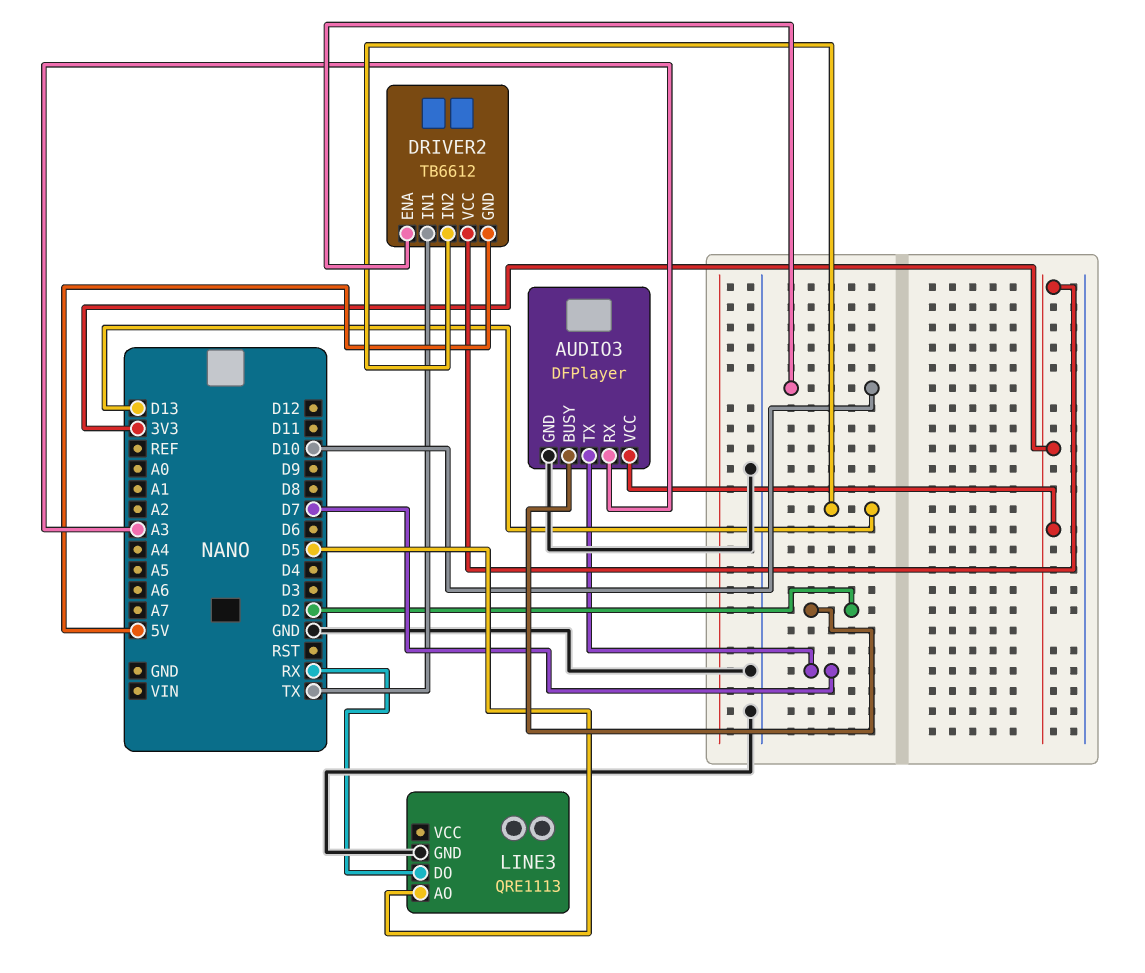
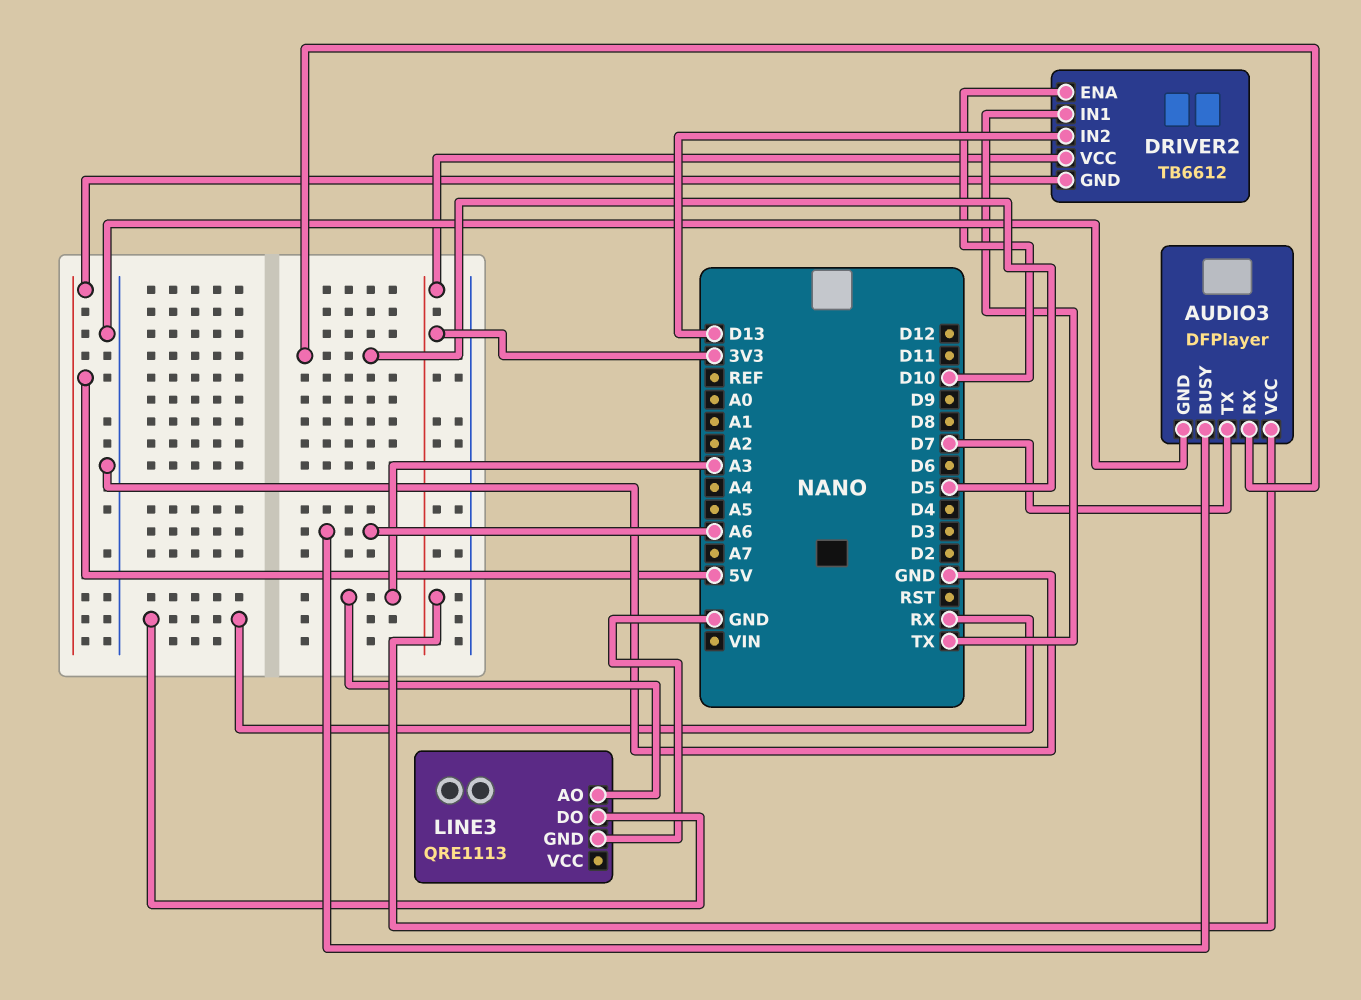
AUDIO3 pin BUSY: D2 -> A6
AUDIO3 pin RX: A3 -> D5
LINE3 pin AO: D5 -> A3

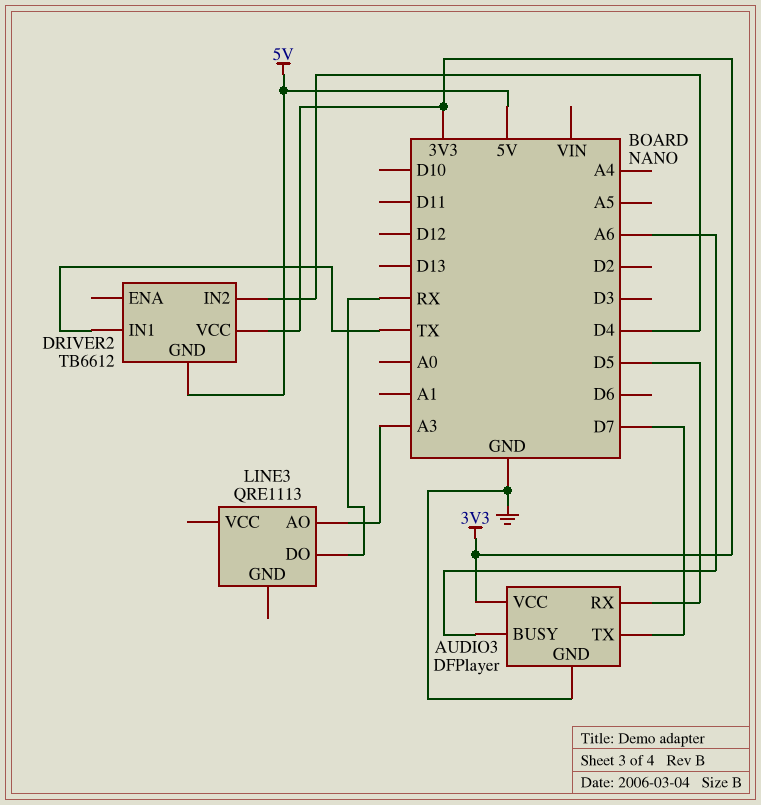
DRIVER2 pin ENA: D10 -> none
DRIVER2 pin IN2: D13 -> D4
LINE3 pin GND: GND -> none

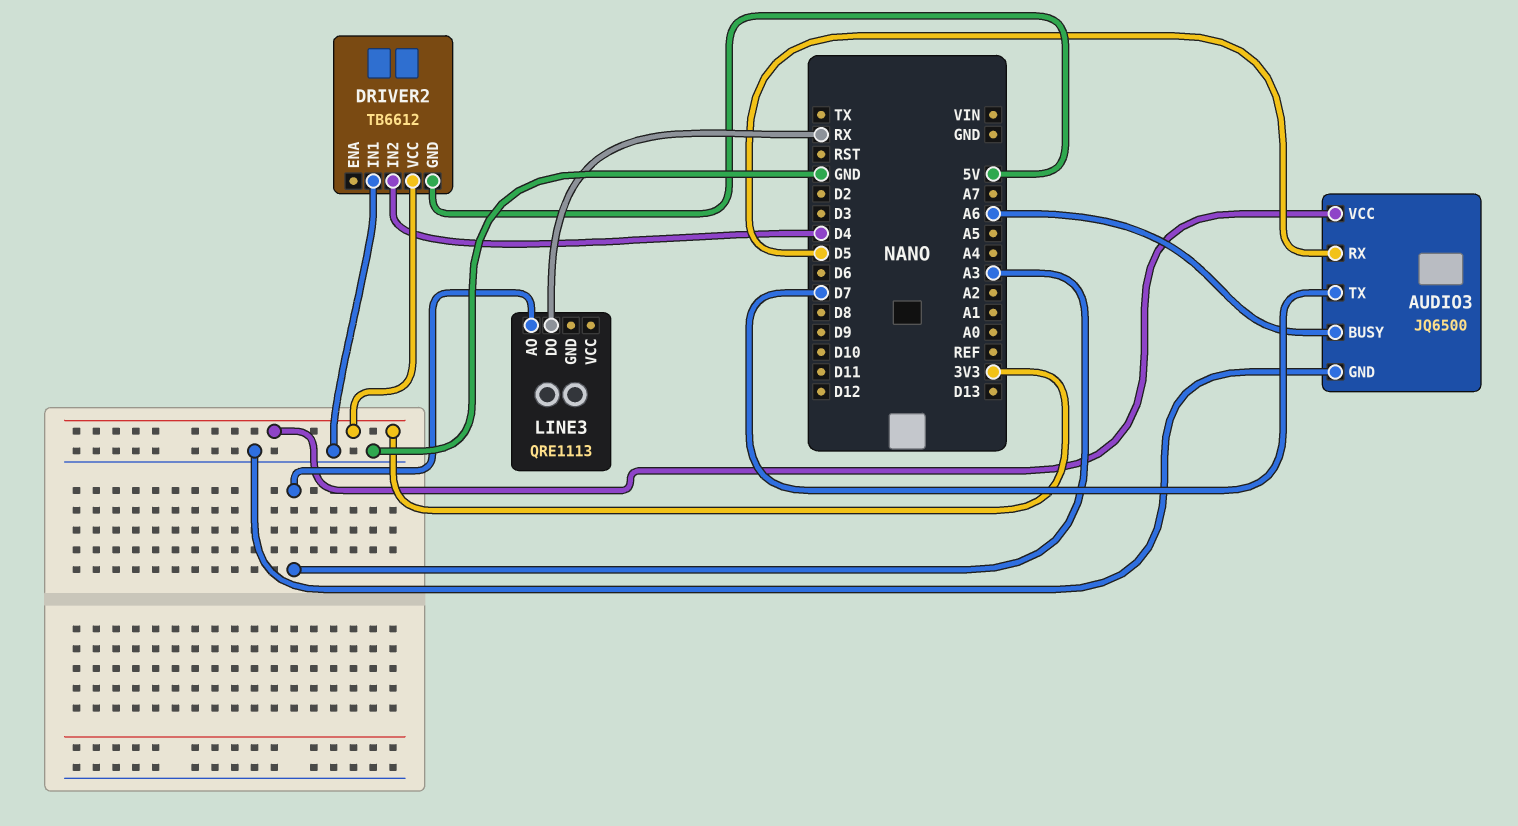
AUDIO3: DFPlayer -> JQ6500
DRIVER2 pin IN1: TX -> GND

